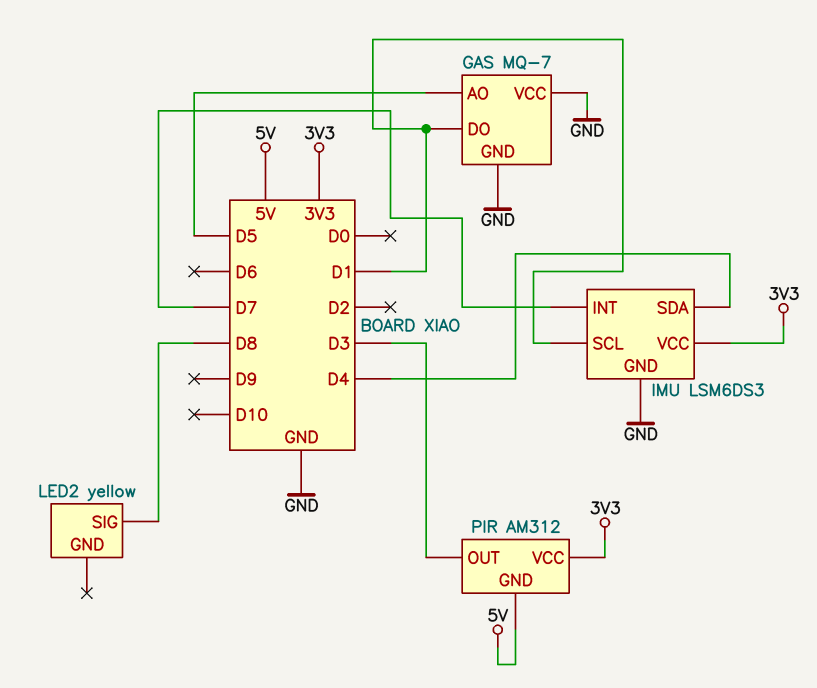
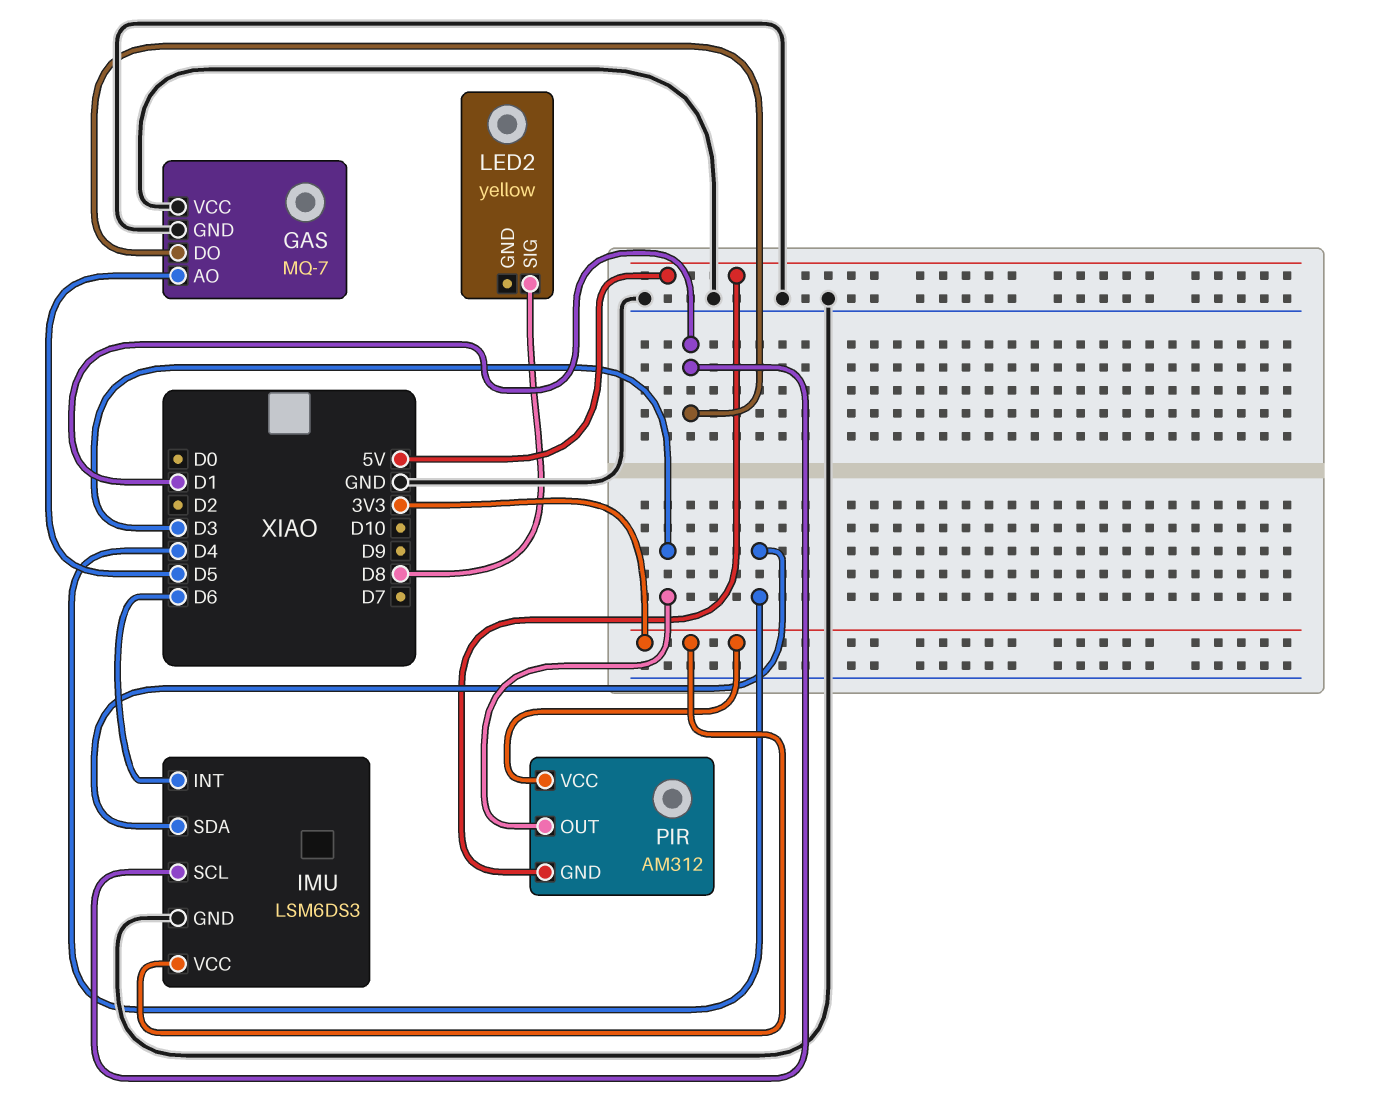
IMU pin INT: D7 -> D6

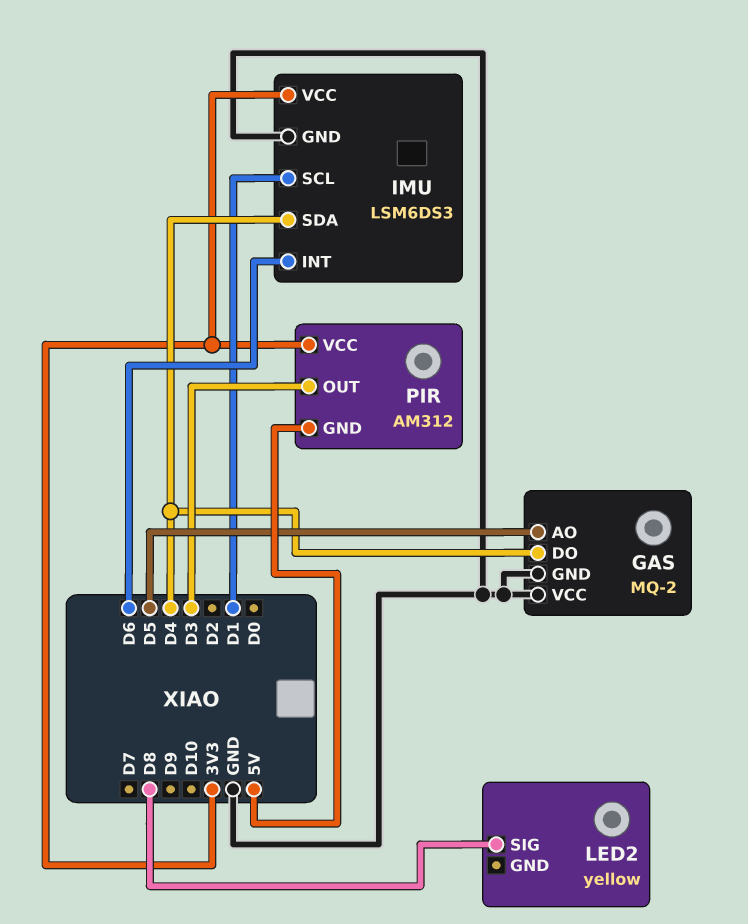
GAS: MQ-7 -> MQ-2
GAS pin DO: D1 -> D4

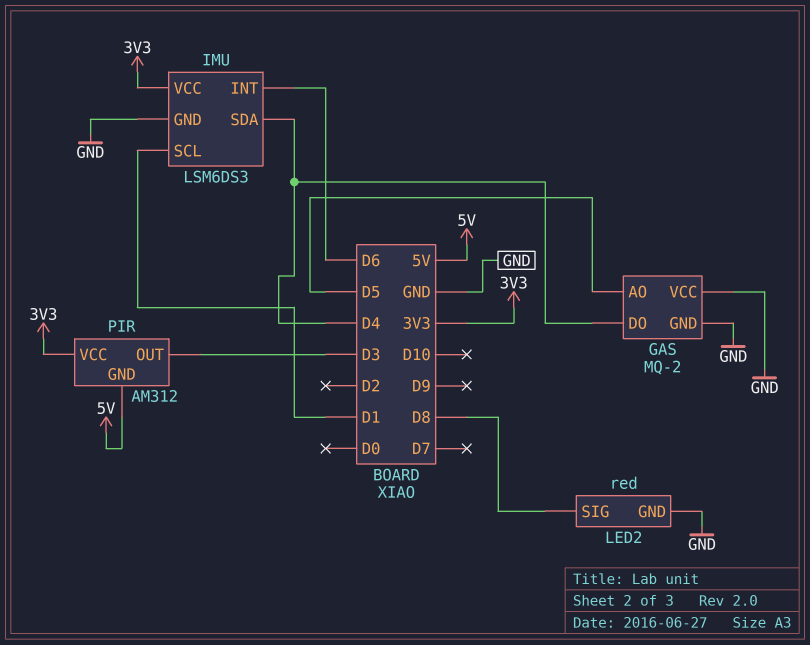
LED2: yellow -> red
LED2 pin GND: none -> GND

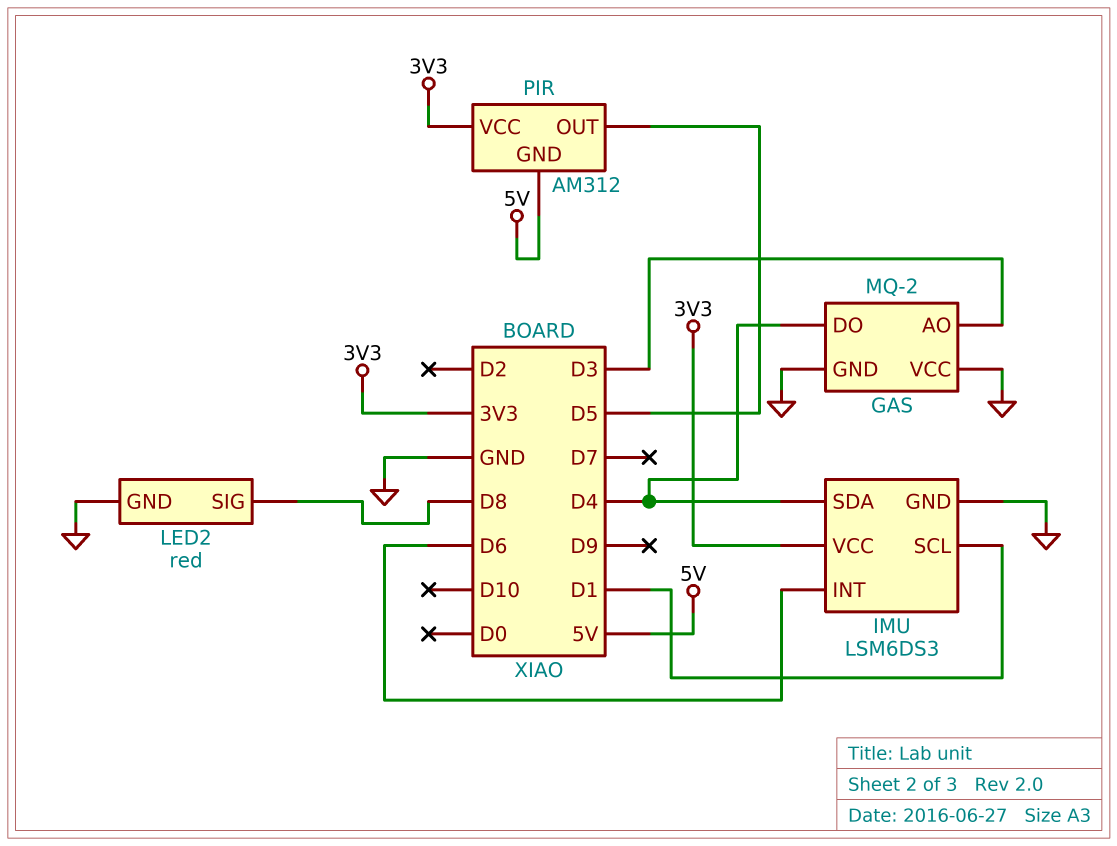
GAS pin AO: D5 -> D3
PIR pin OUT: D3 -> D5

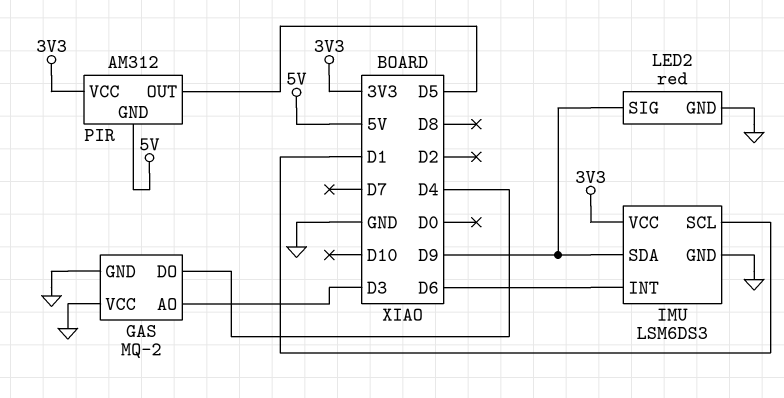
IMU pin SDA: D4 -> D9
LED2 pin SIG: D8 -> D9

